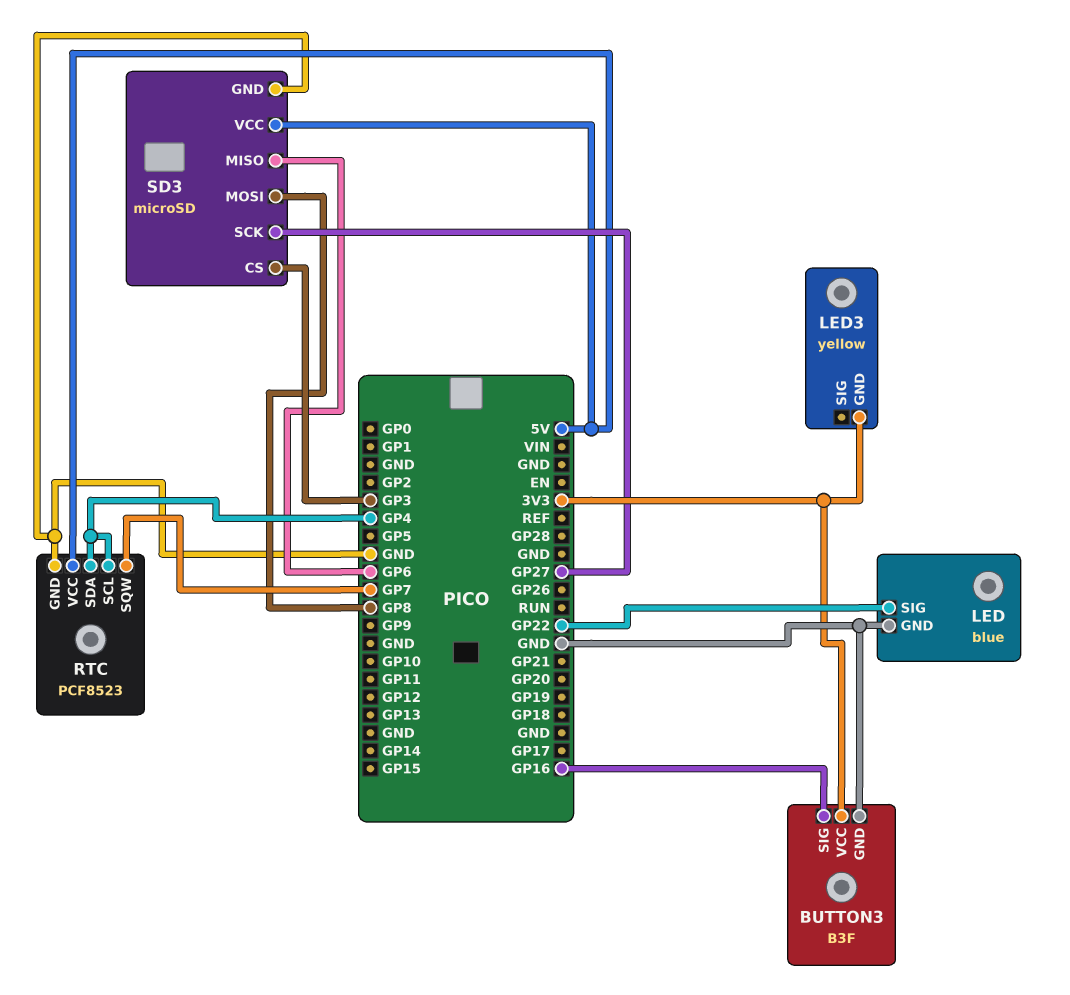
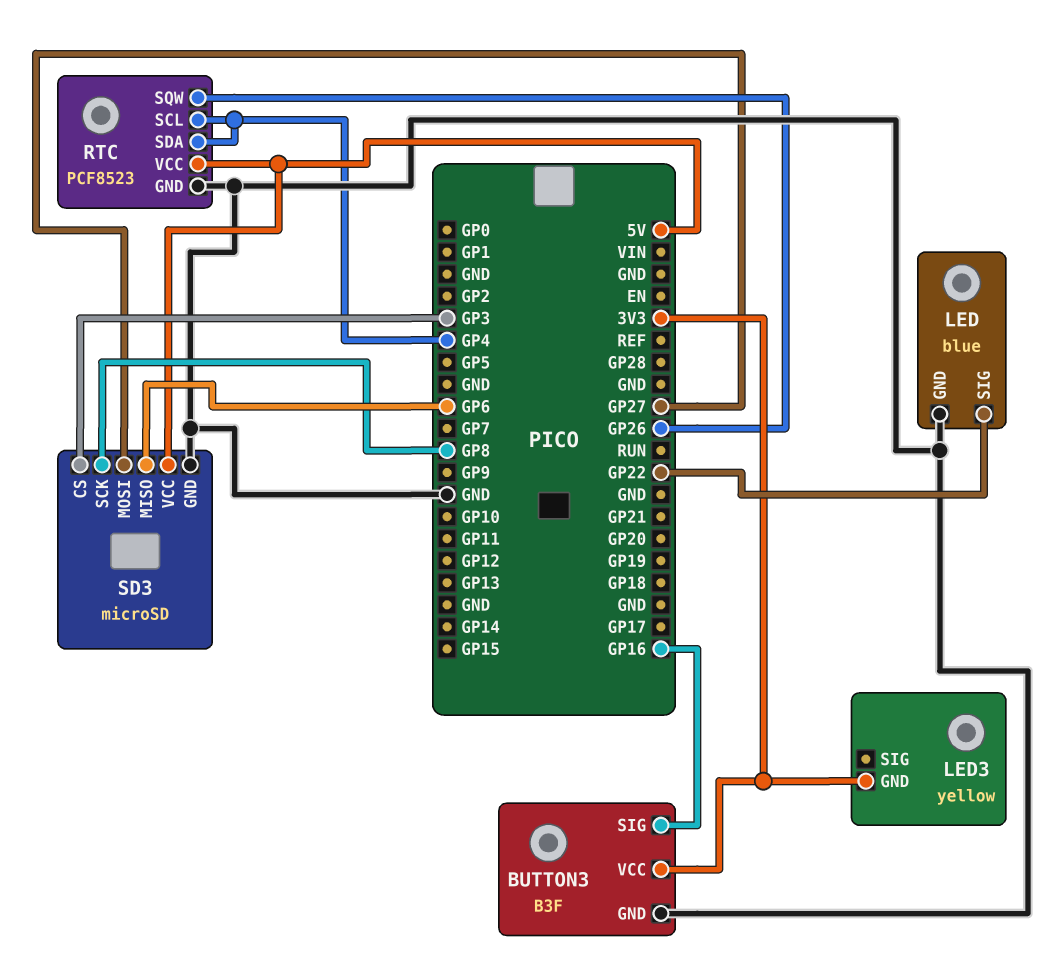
RTC pin SQW: GP7 -> GP26
SD3 pin MOSI: GP8 -> GP27
SD3 pin SCK: GP27 -> GP8

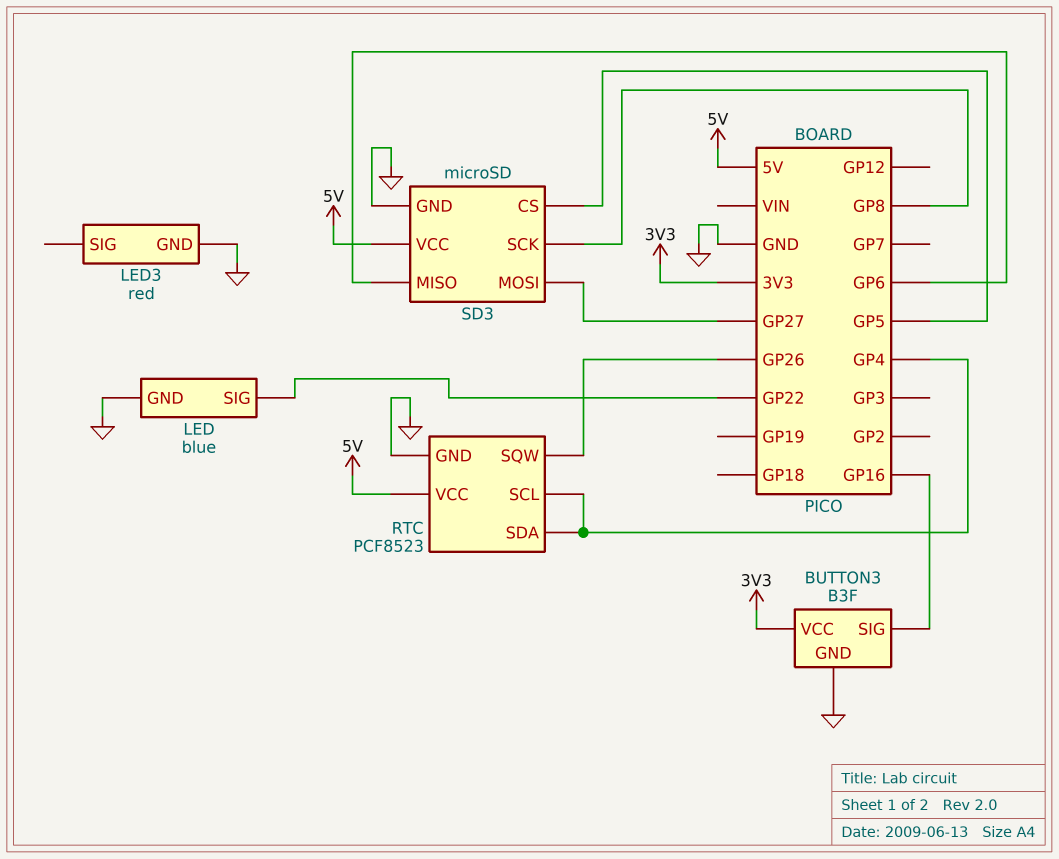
LED3: yellow -> red
LED3 pin GND: 3V3 -> GND
SD3 pin CS: GP3 -> GP5

